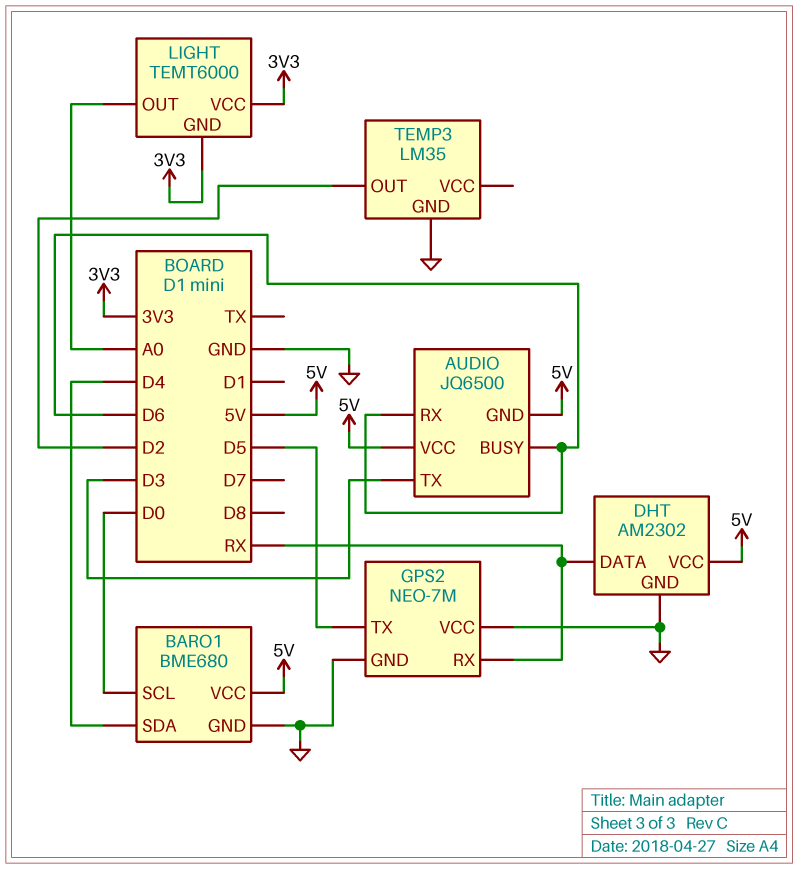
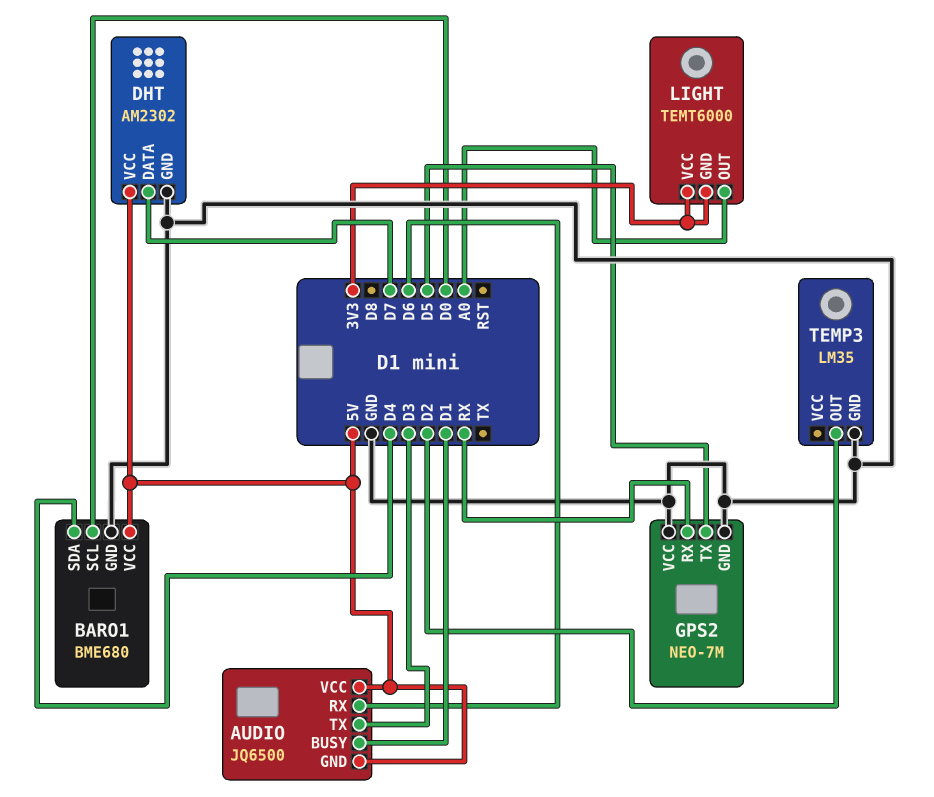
AUDIO pin BUSY: D6 -> D1
DHT pin DATA: RX -> D7

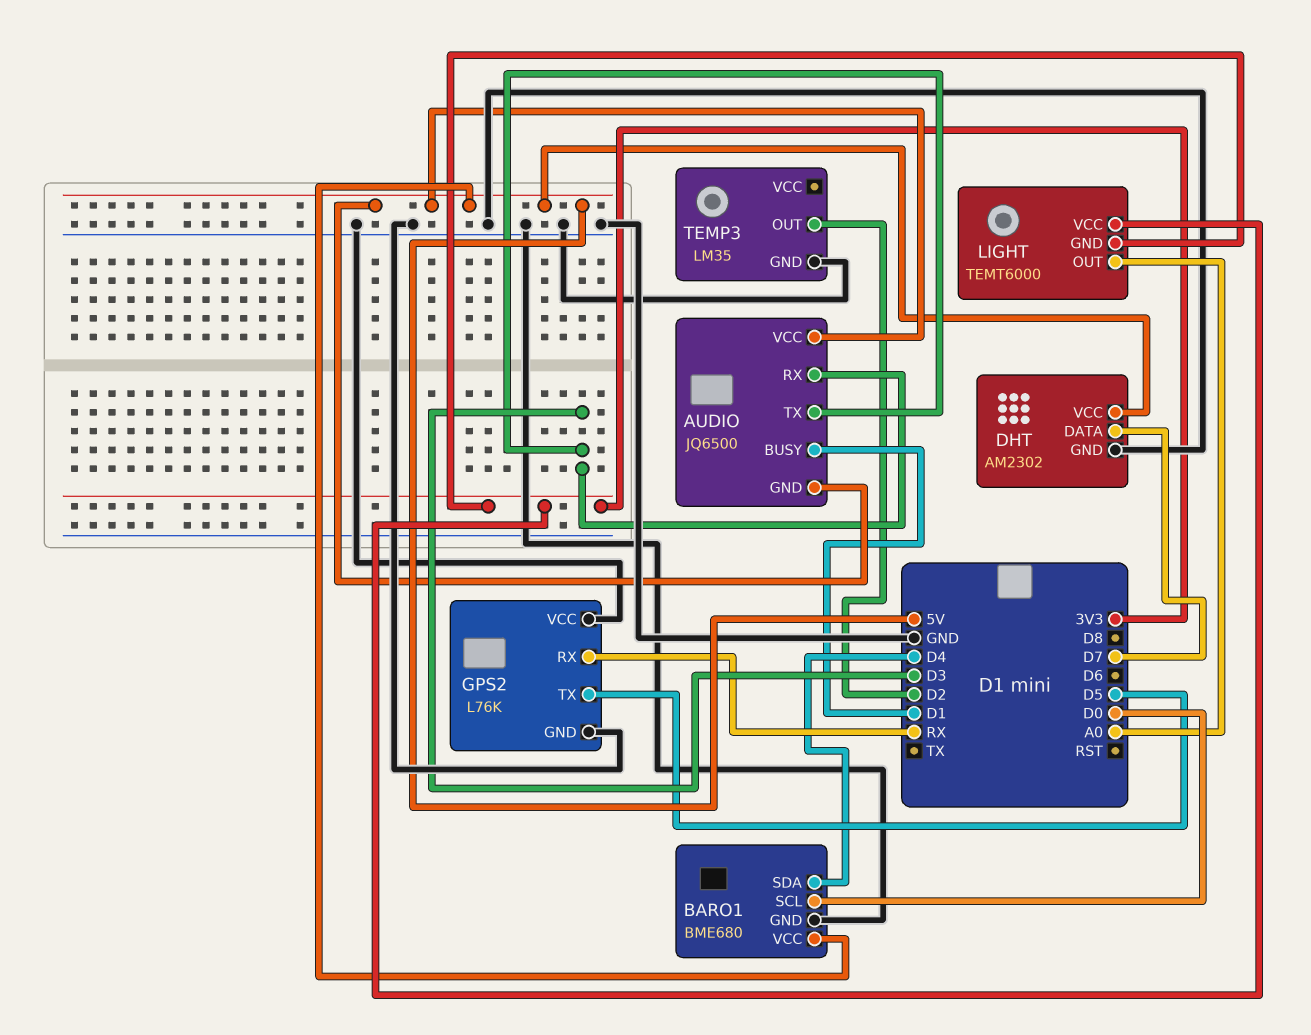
AUDIO pin RX: D6 -> D3
GPS2: NEO-7M -> L76K

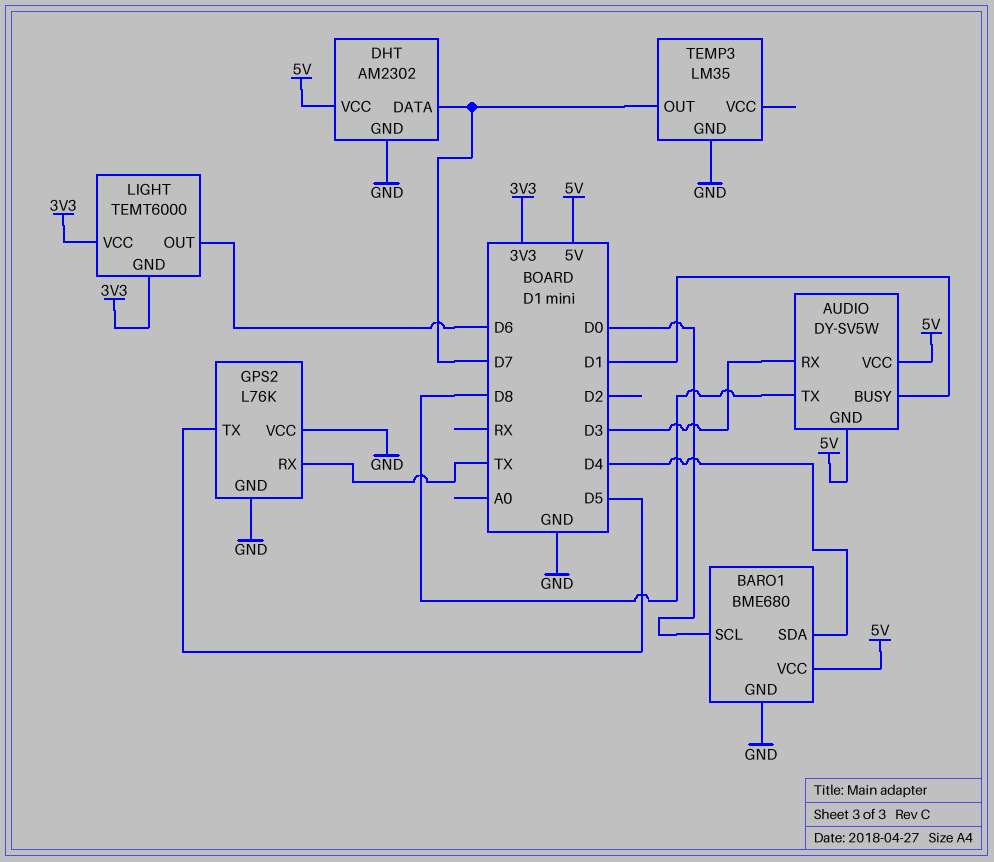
AUDIO: JQ6500 -> DY-SV5W
AUDIO pin TX: D3 -> D8
GPS2 pin RX: RX -> TX
LIGHT pin OUT: A0 -> D6
TEMP3 pin OUT: D2 -> D7

